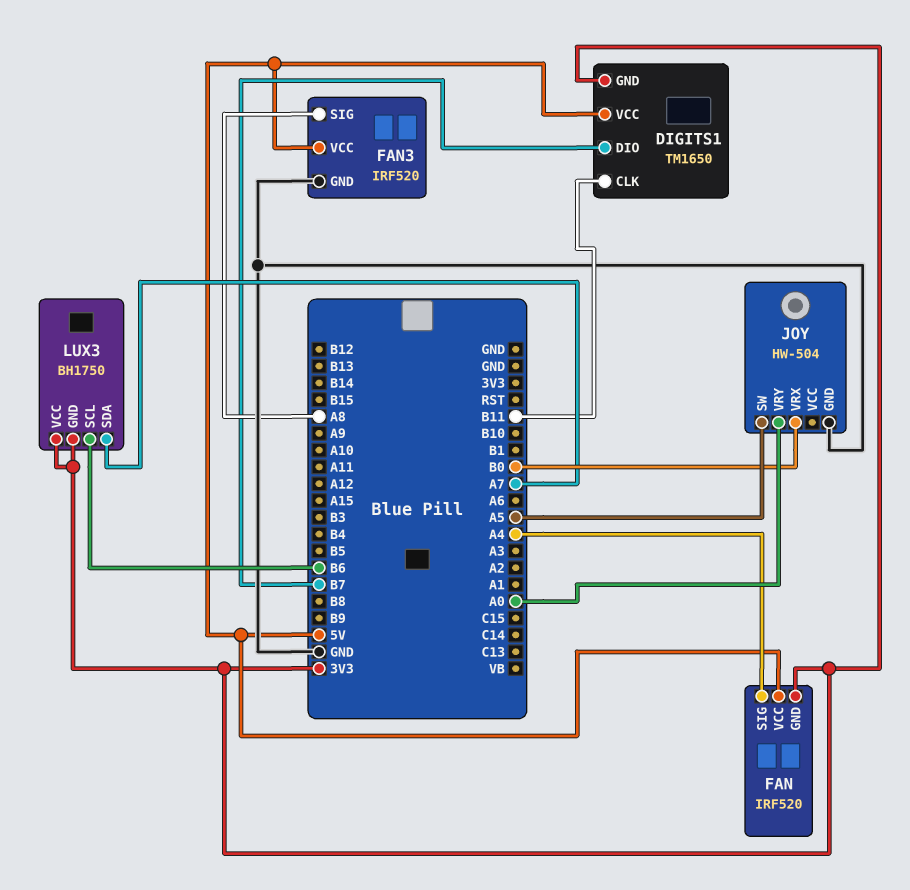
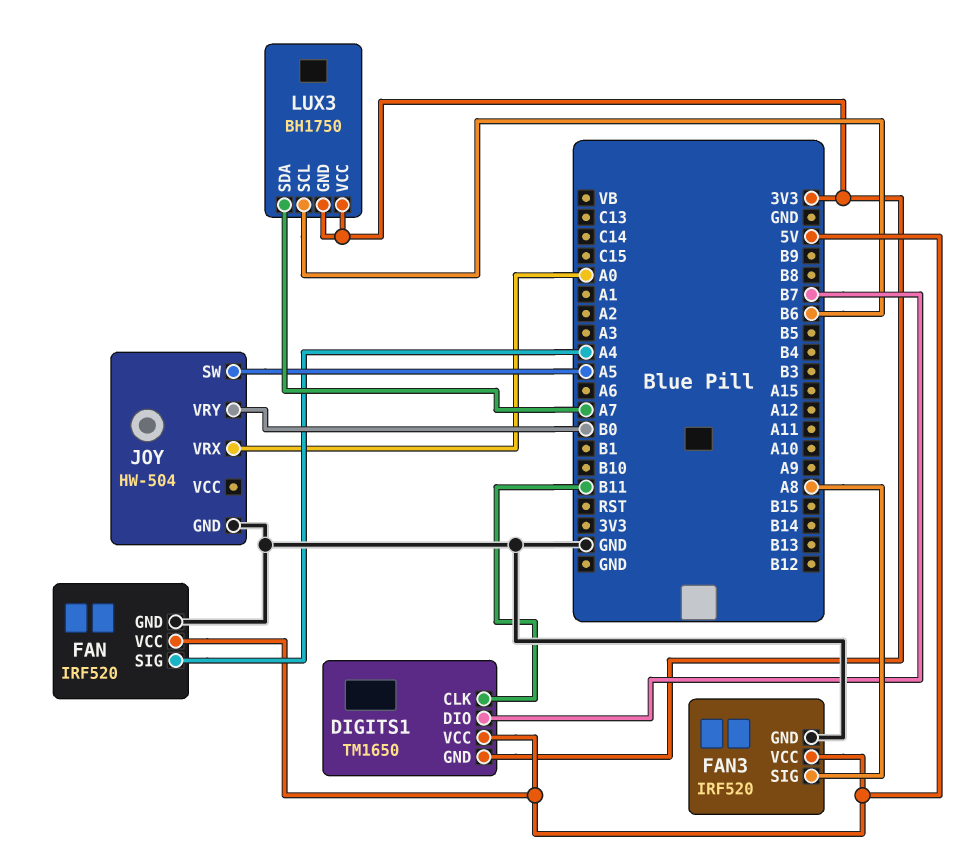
FAN pin GND: 3V3 -> GND
JOY pin VRX: B0 -> A0
JOY pin VRY: A0 -> B0

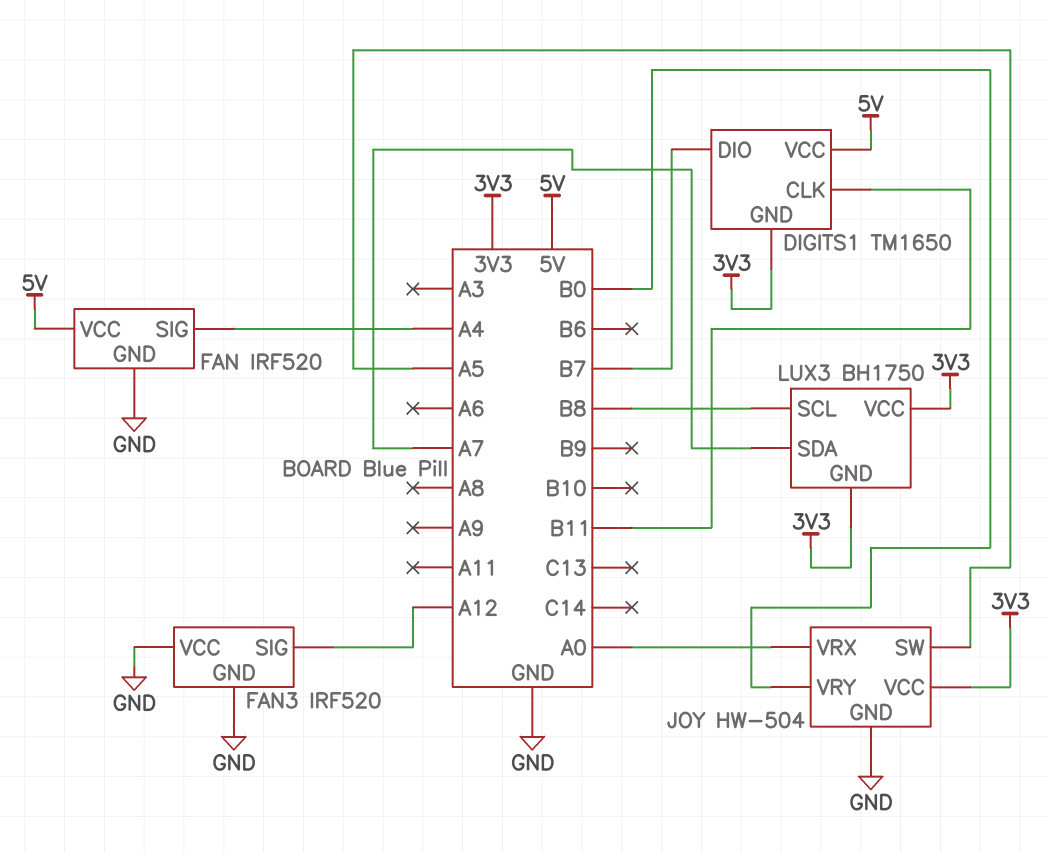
FAN3 pin SIG: A8 -> A12
FAN3 pin VCC: 5V -> GND
JOY pin VCC: none -> 3V3
LUX3 pin SCL: B6 -> B8

